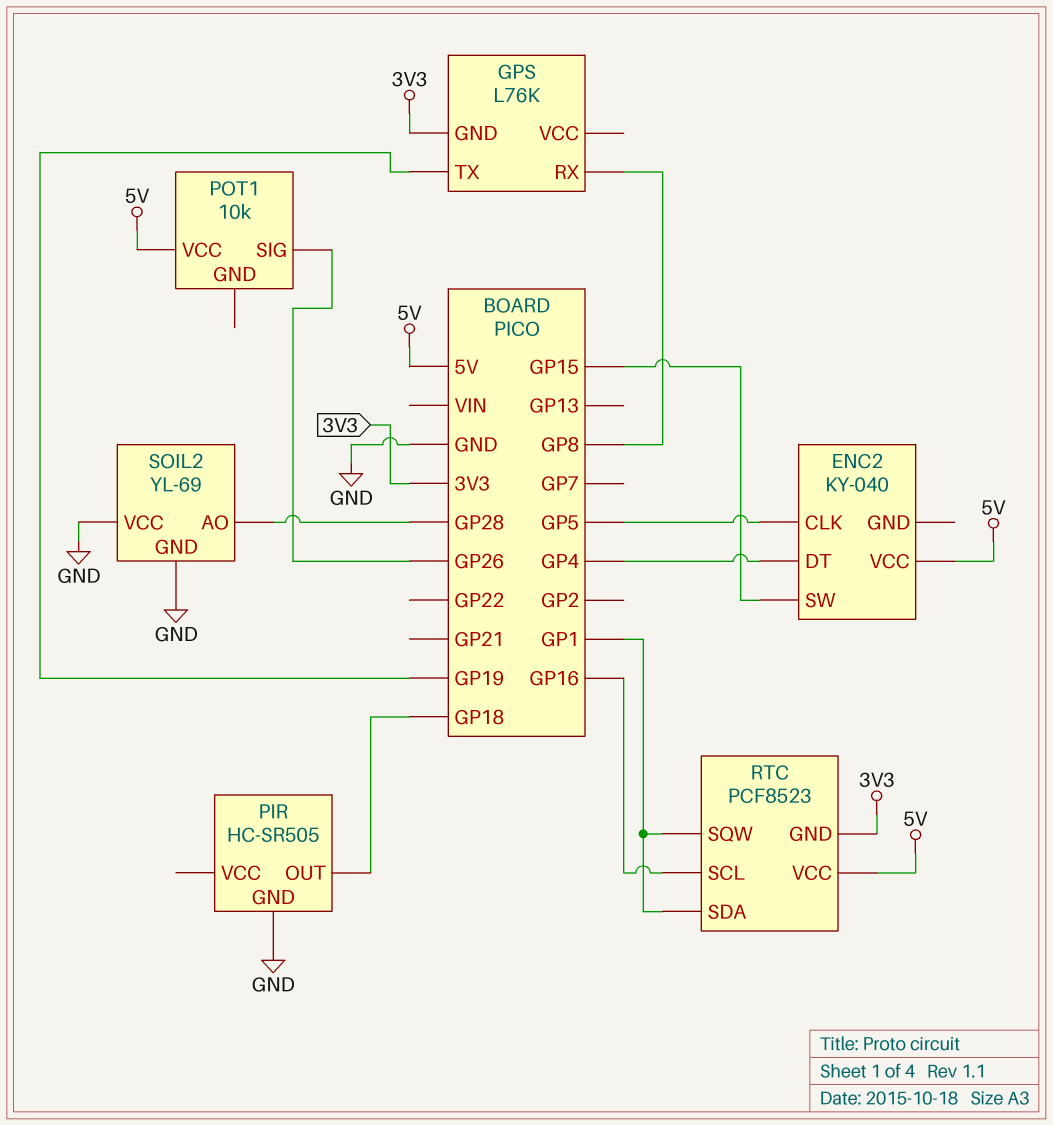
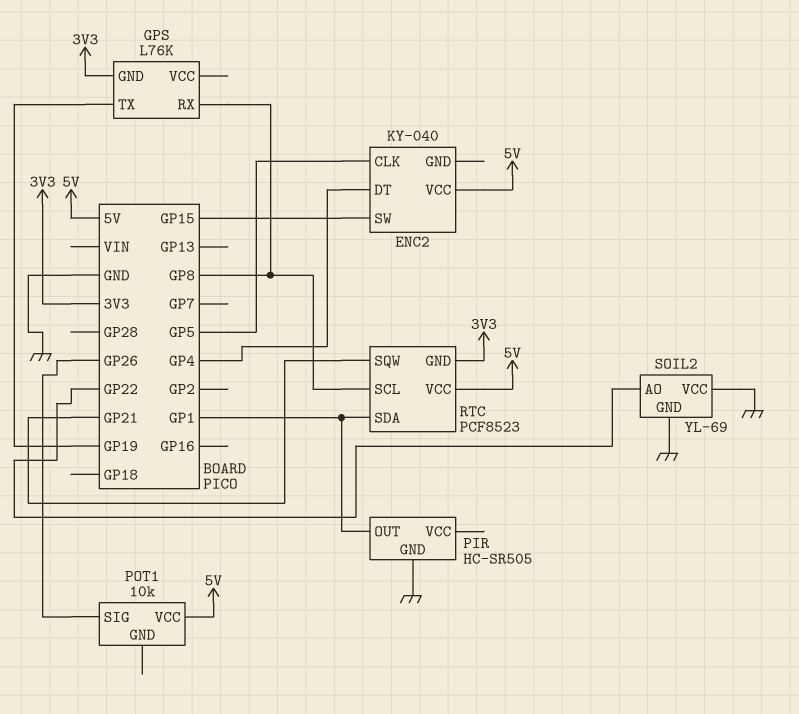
PIR pin OUT: GP18 -> GP1
RTC pin SCL: GP16 -> GP8
RTC pin SQW: GP1 -> GP21
SOIL2 pin AO: GP28 -> GP22

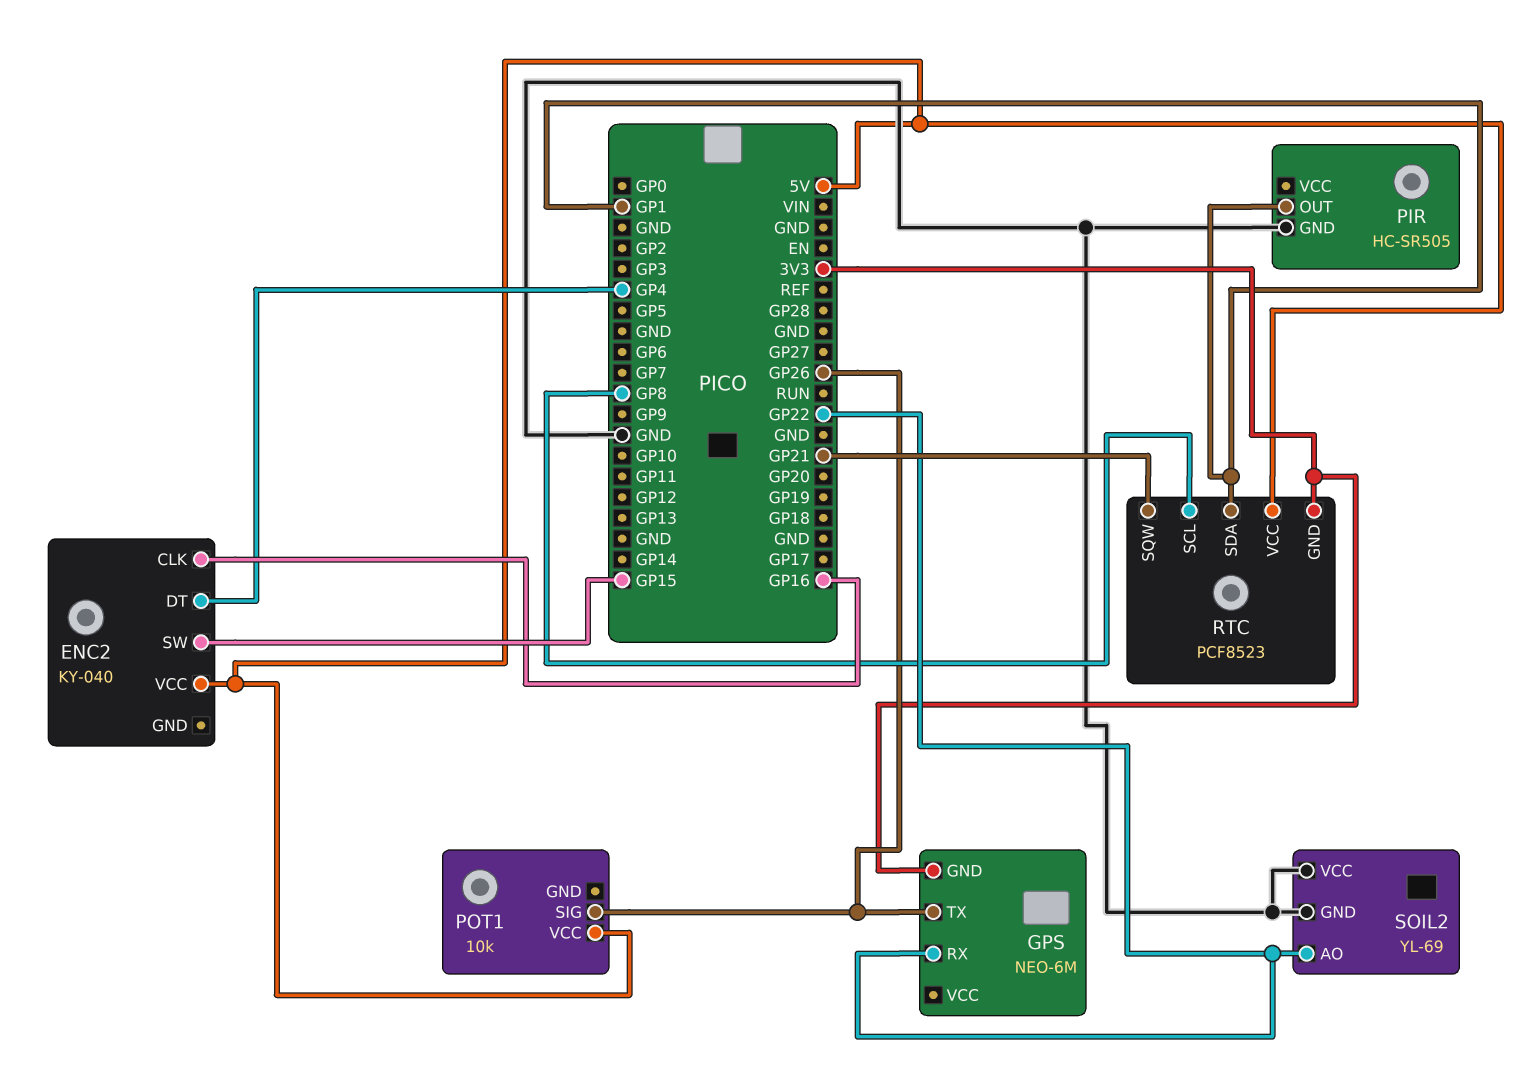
ENC2 pin CLK: GP5 -> GP16
GPS: L76K -> NEO-6M
GPS pin RX: GP8 -> GP22
GPS pin TX: GP19 -> GP26

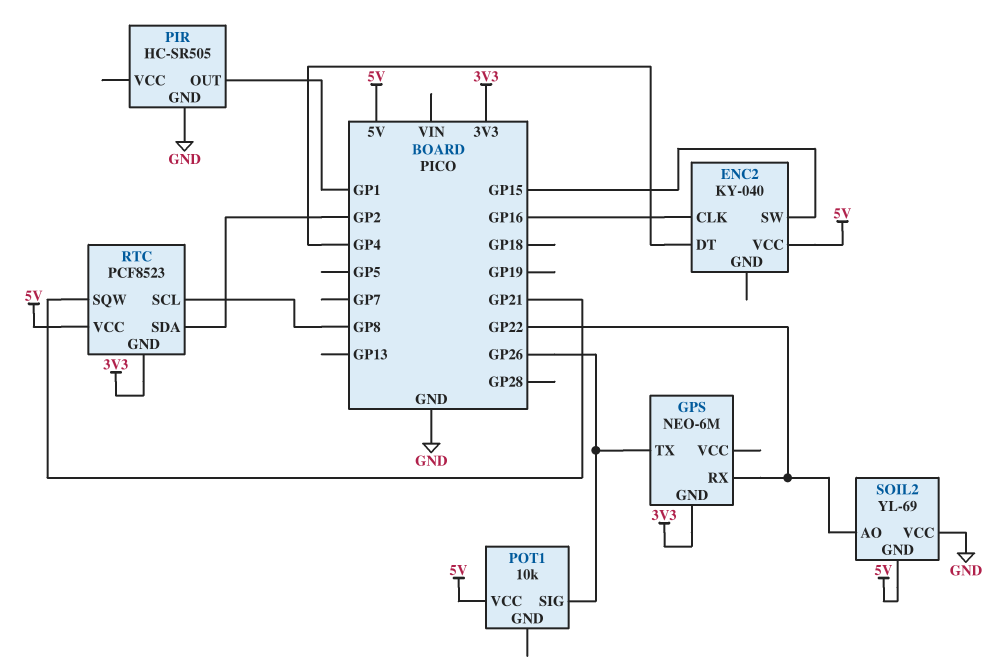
RTC pin SDA: GP1 -> GP2
SOIL2 pin GND: GND -> 5V

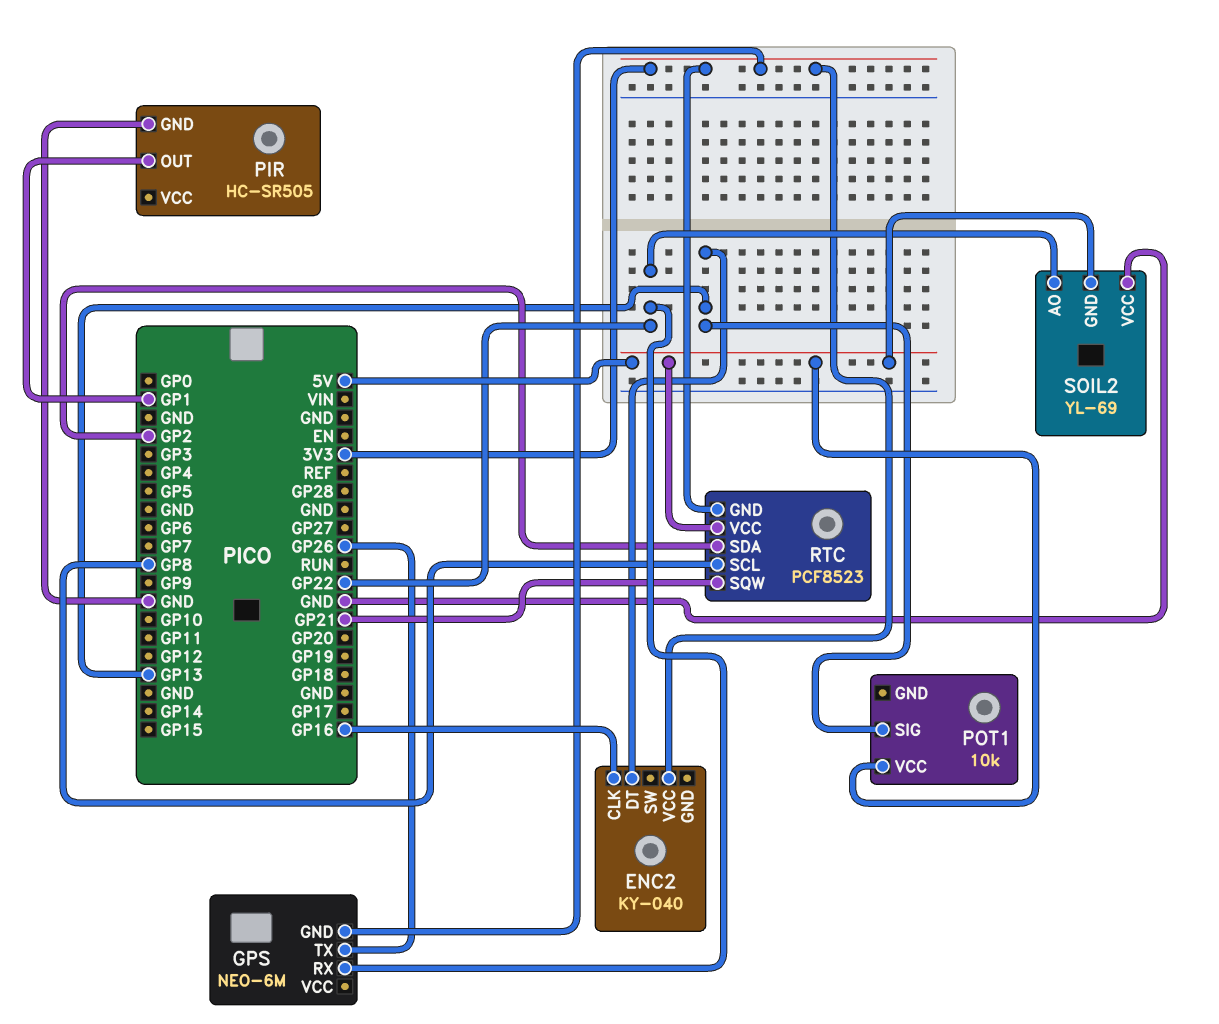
ENC2 pin DT: GP4 -> GP13
ENC2 pin SW: GP15 -> none
ENC2 pin VCC: 5V -> 3V3
POT1 pin SIG: GP26 -> GP13

